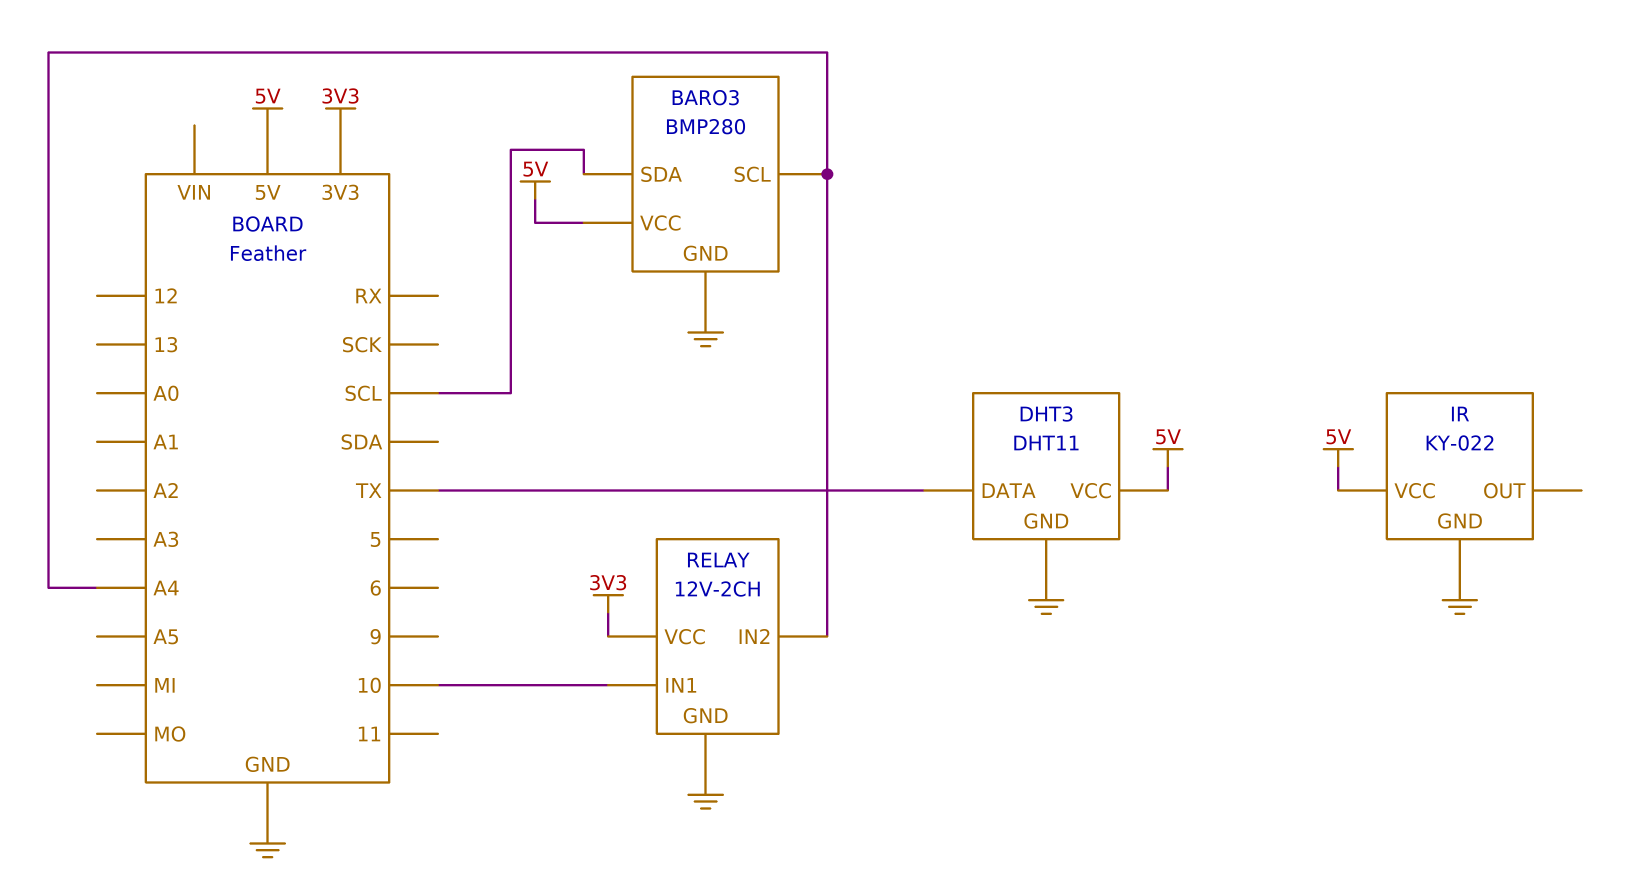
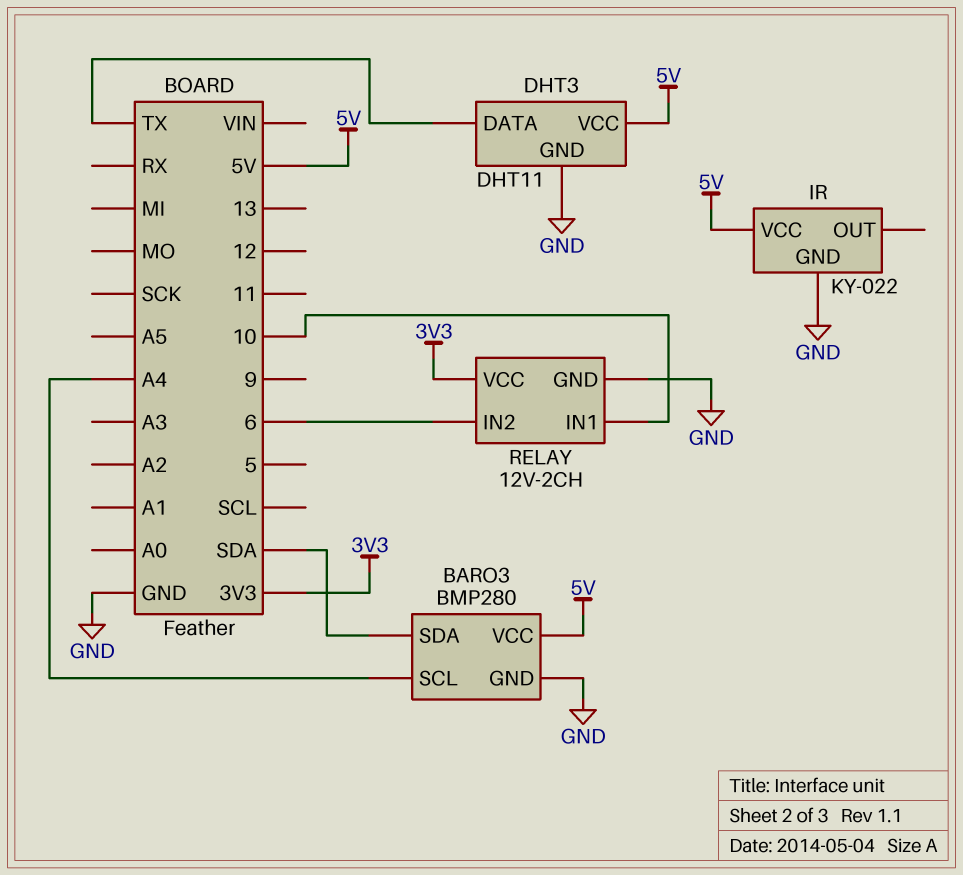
BARO3 pin SDA: SCL -> SDA
RELAY pin IN2: A4 -> 6

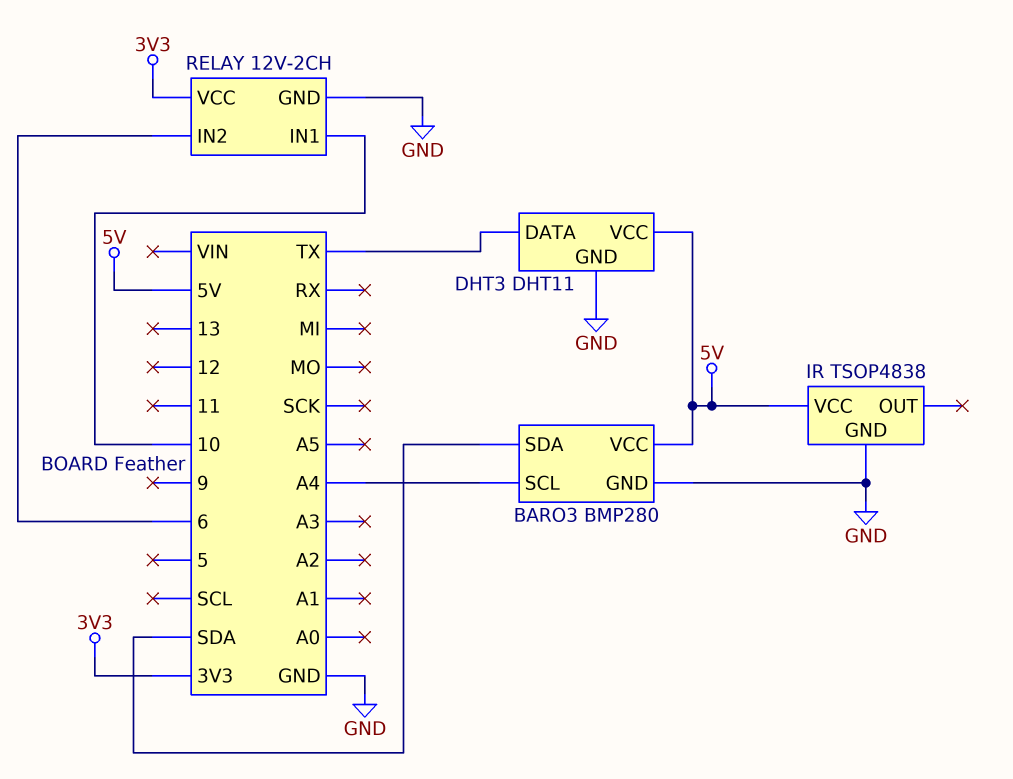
IR: KY-022 -> TSOP4838

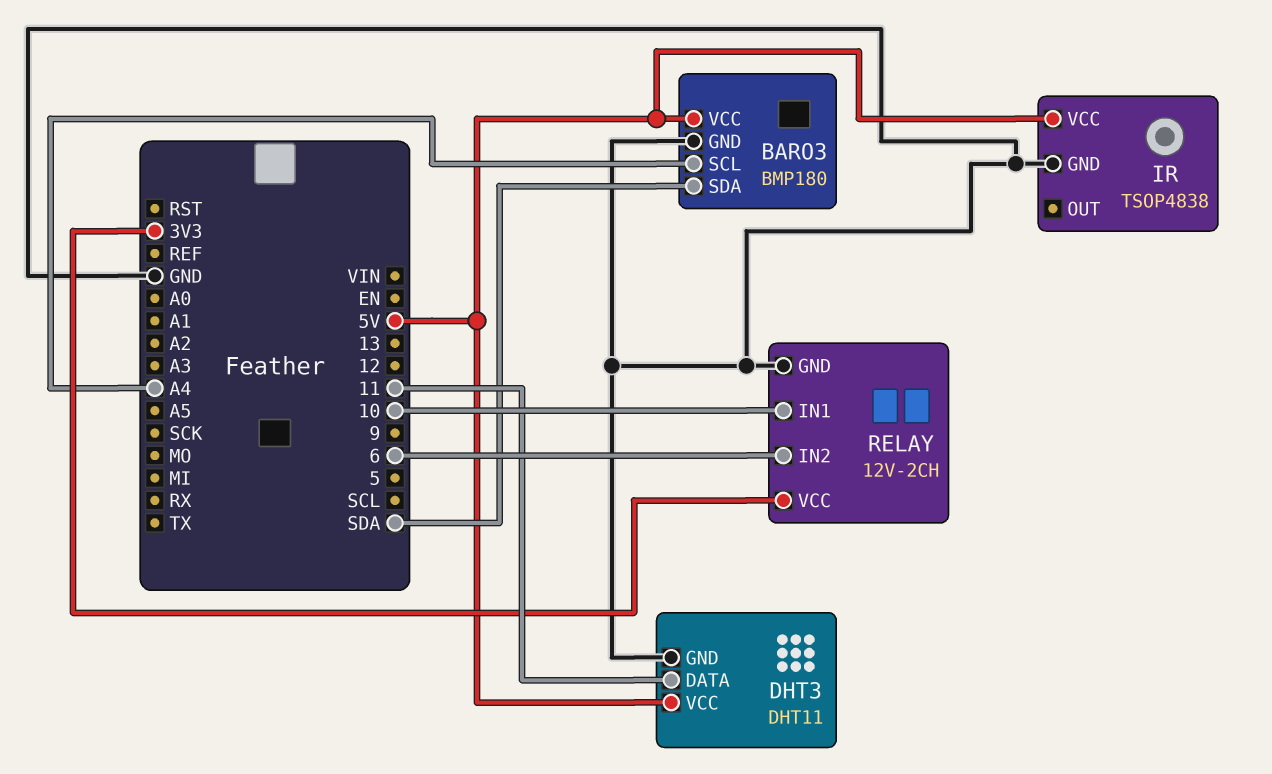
BARO3: BMP280 -> BMP180
DHT3 pin DATA: TX -> 11

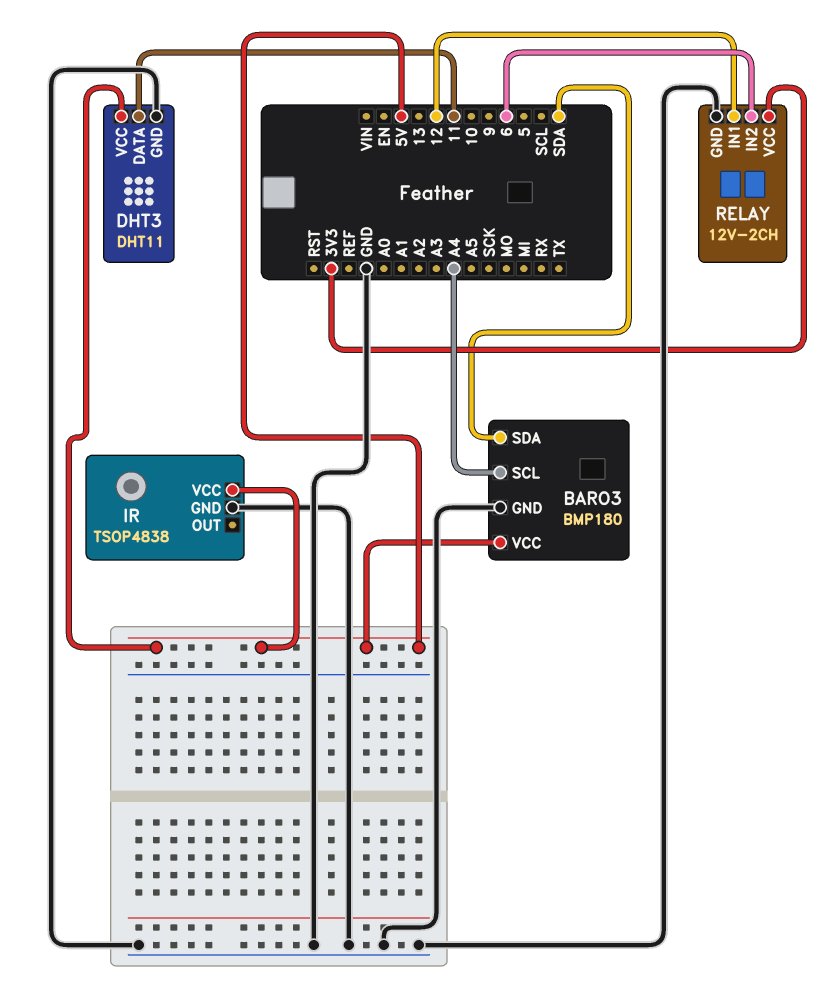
RELAY pin IN1: 10 -> 12

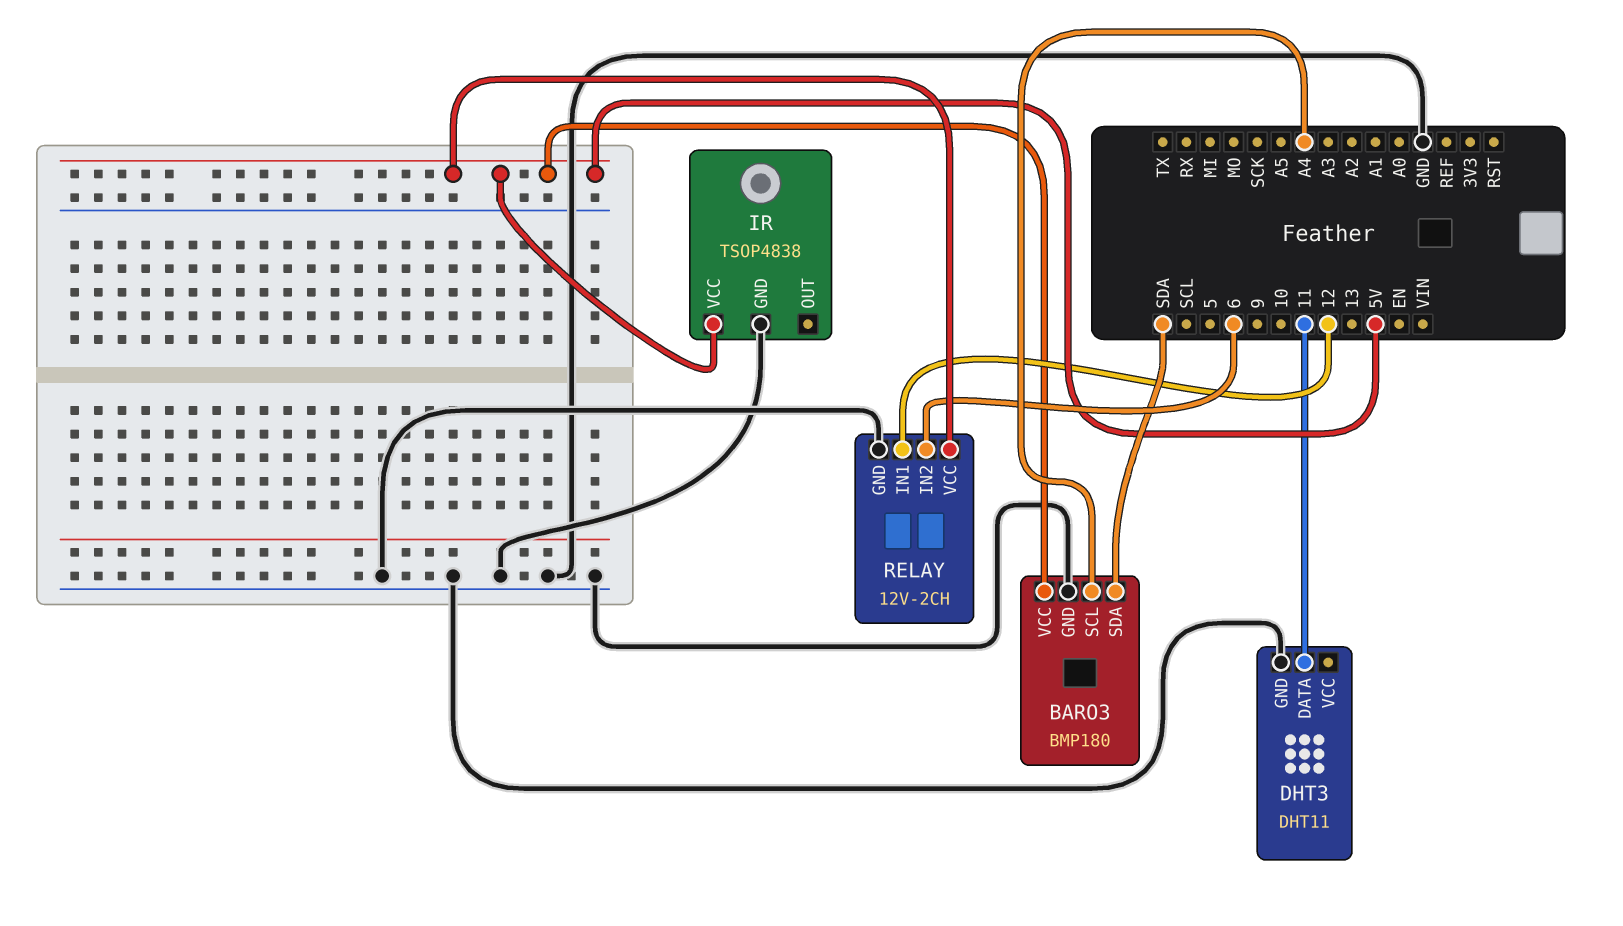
DHT3 pin VCC: 5V -> none
RELAY pin VCC: 3V3 -> 5V

